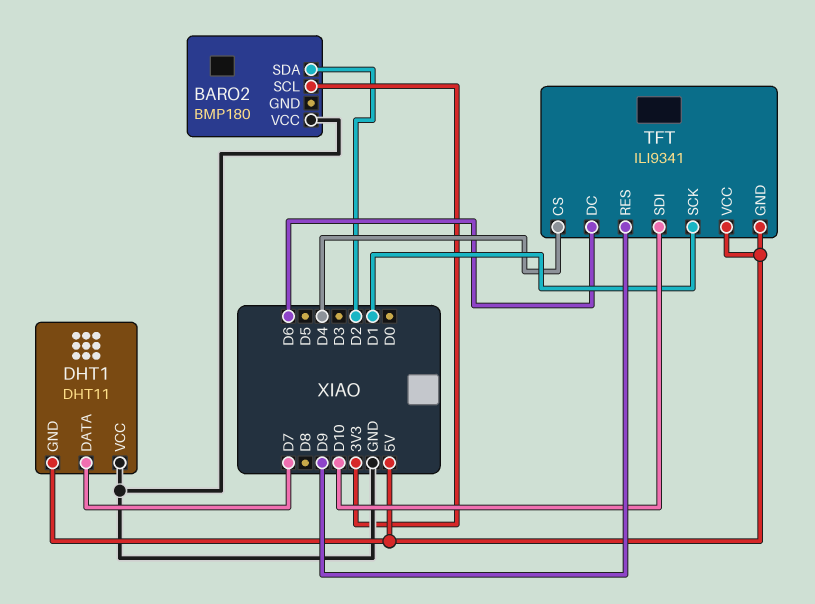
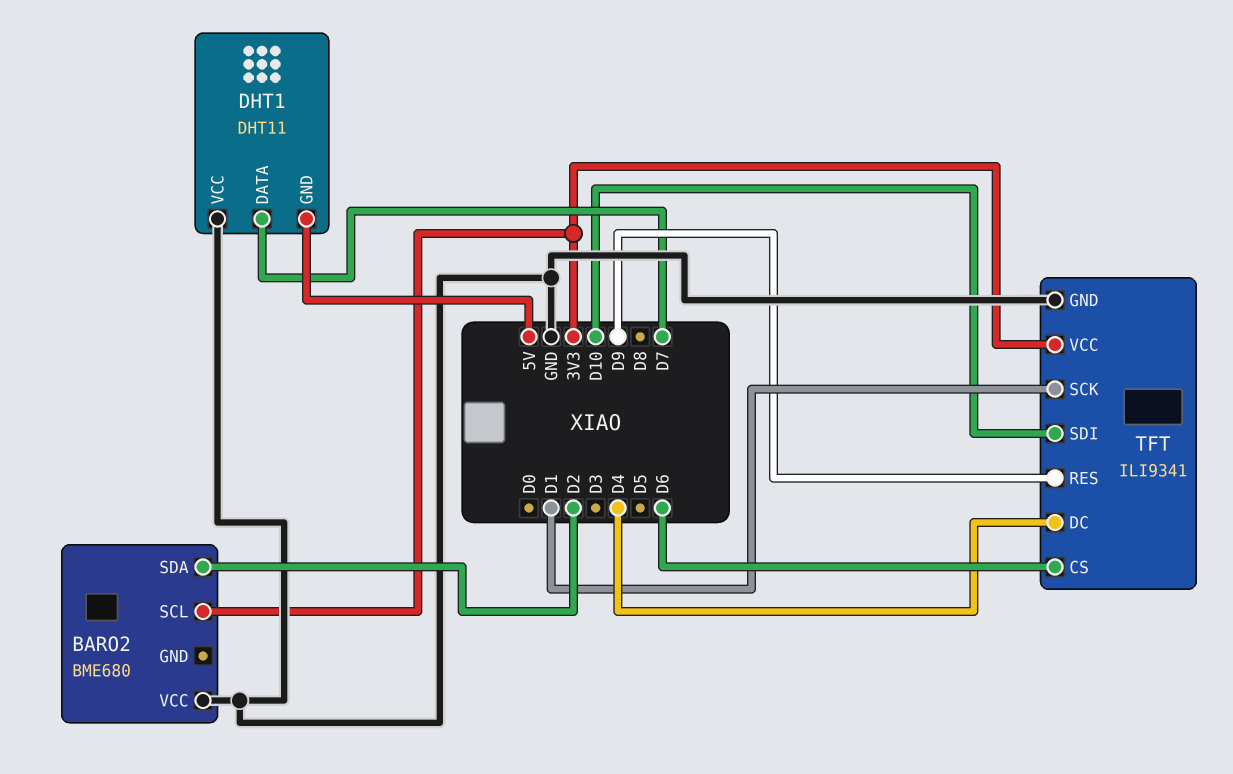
BARO2: BMP180 -> BME680
TFT pin CS: D4 -> D6
TFT pin DC: D6 -> D4
TFT pin GND: 5V -> GND
TFT pin VCC: 5V -> 3V3

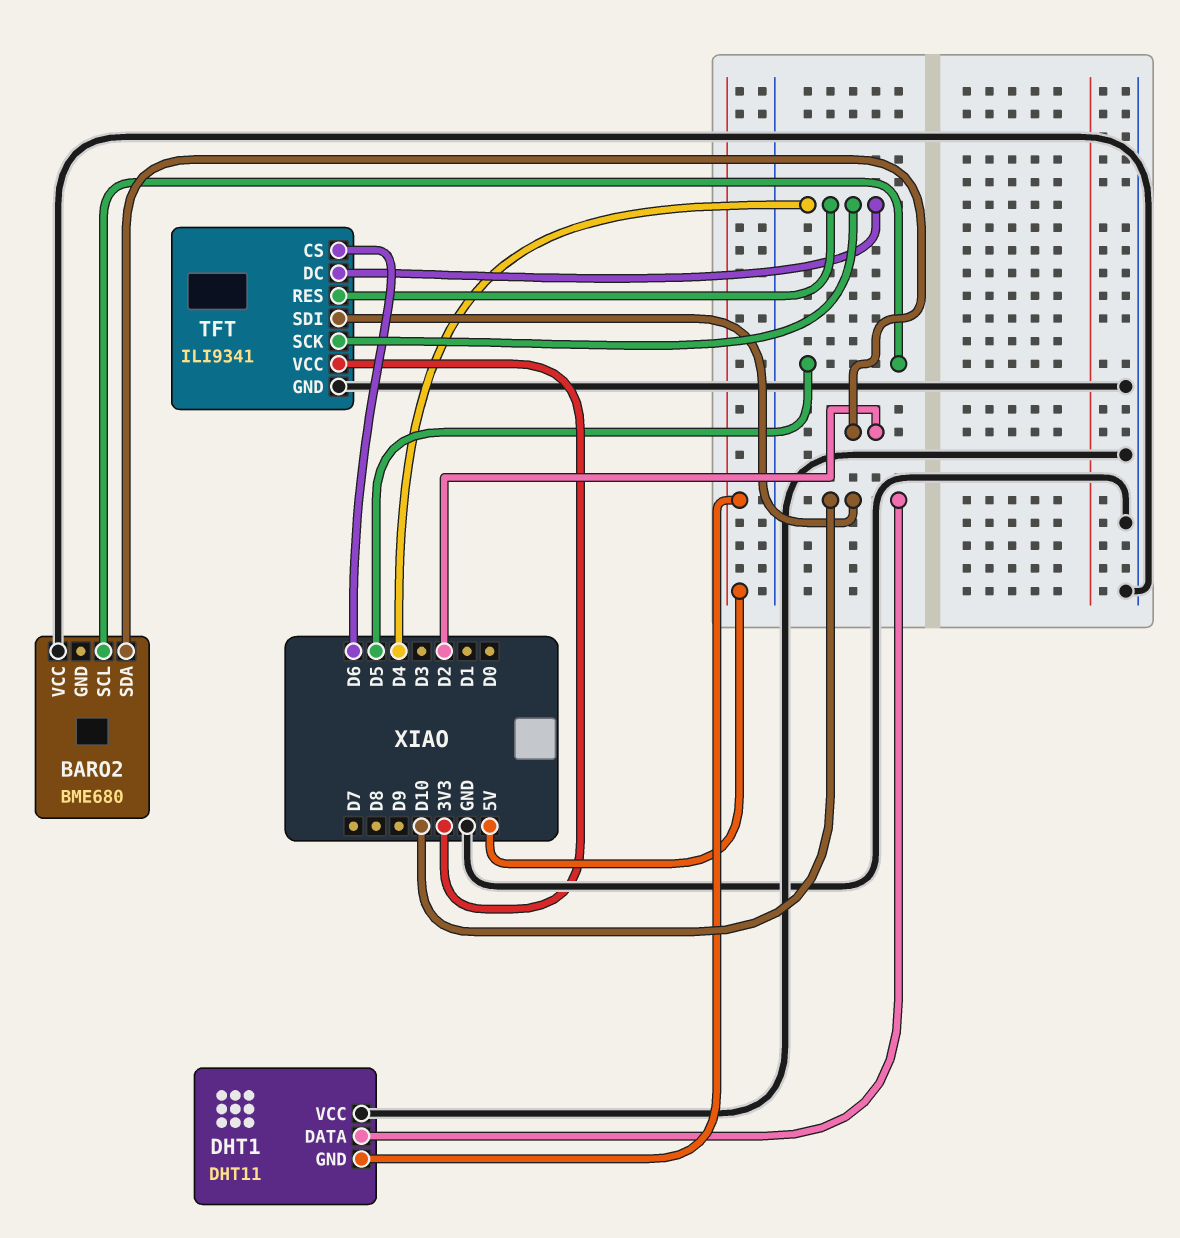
BARO2 pin SCL: 3V3 -> D5
DHT1 pin DATA: D7 -> D10
TFT pin RES: D9 -> D4
TFT pin SCK: D1 -> D4

